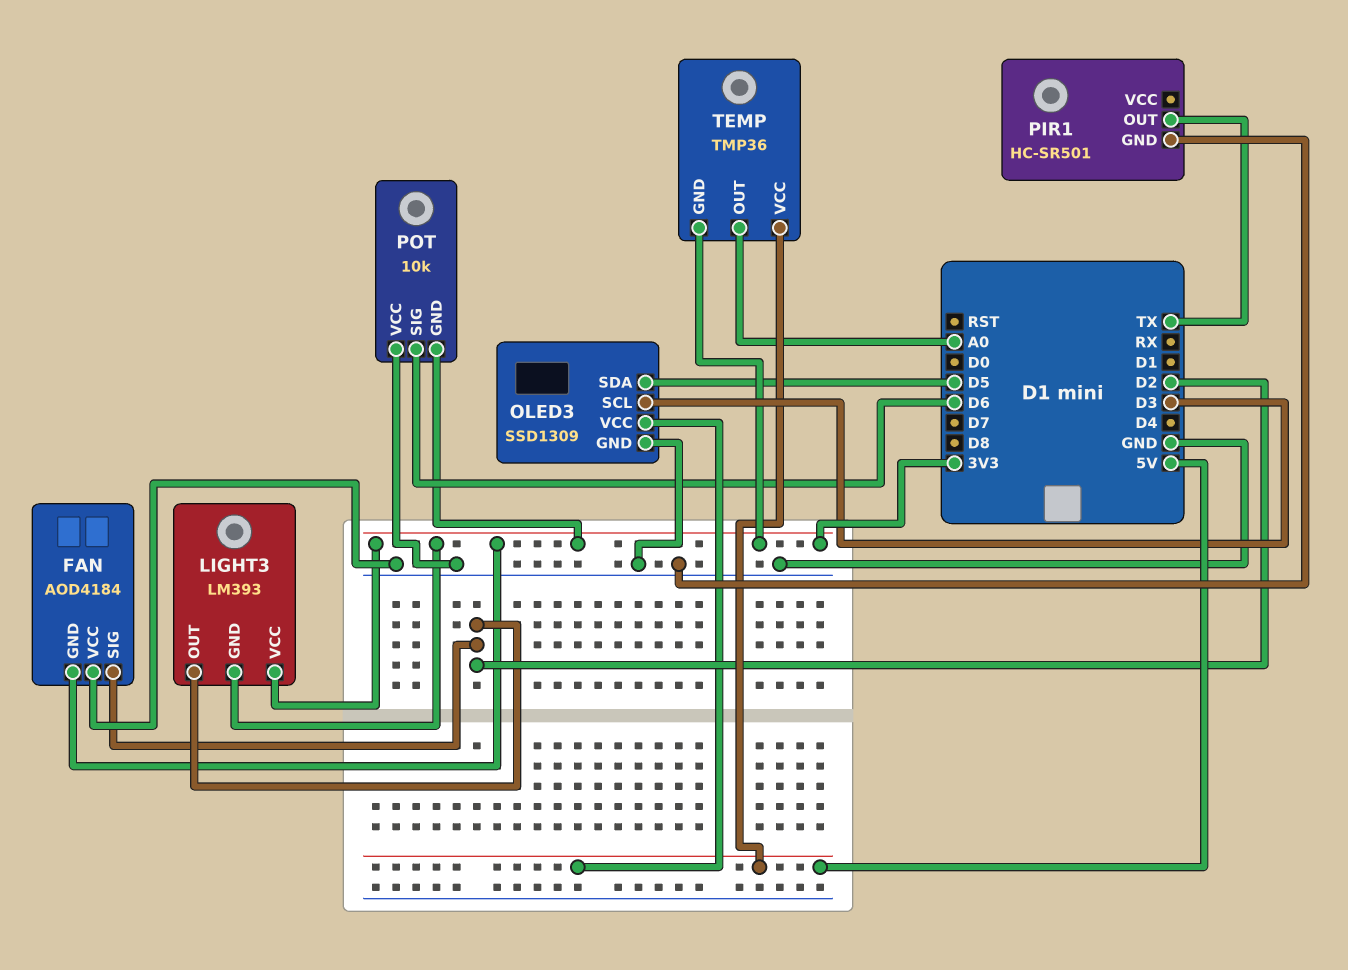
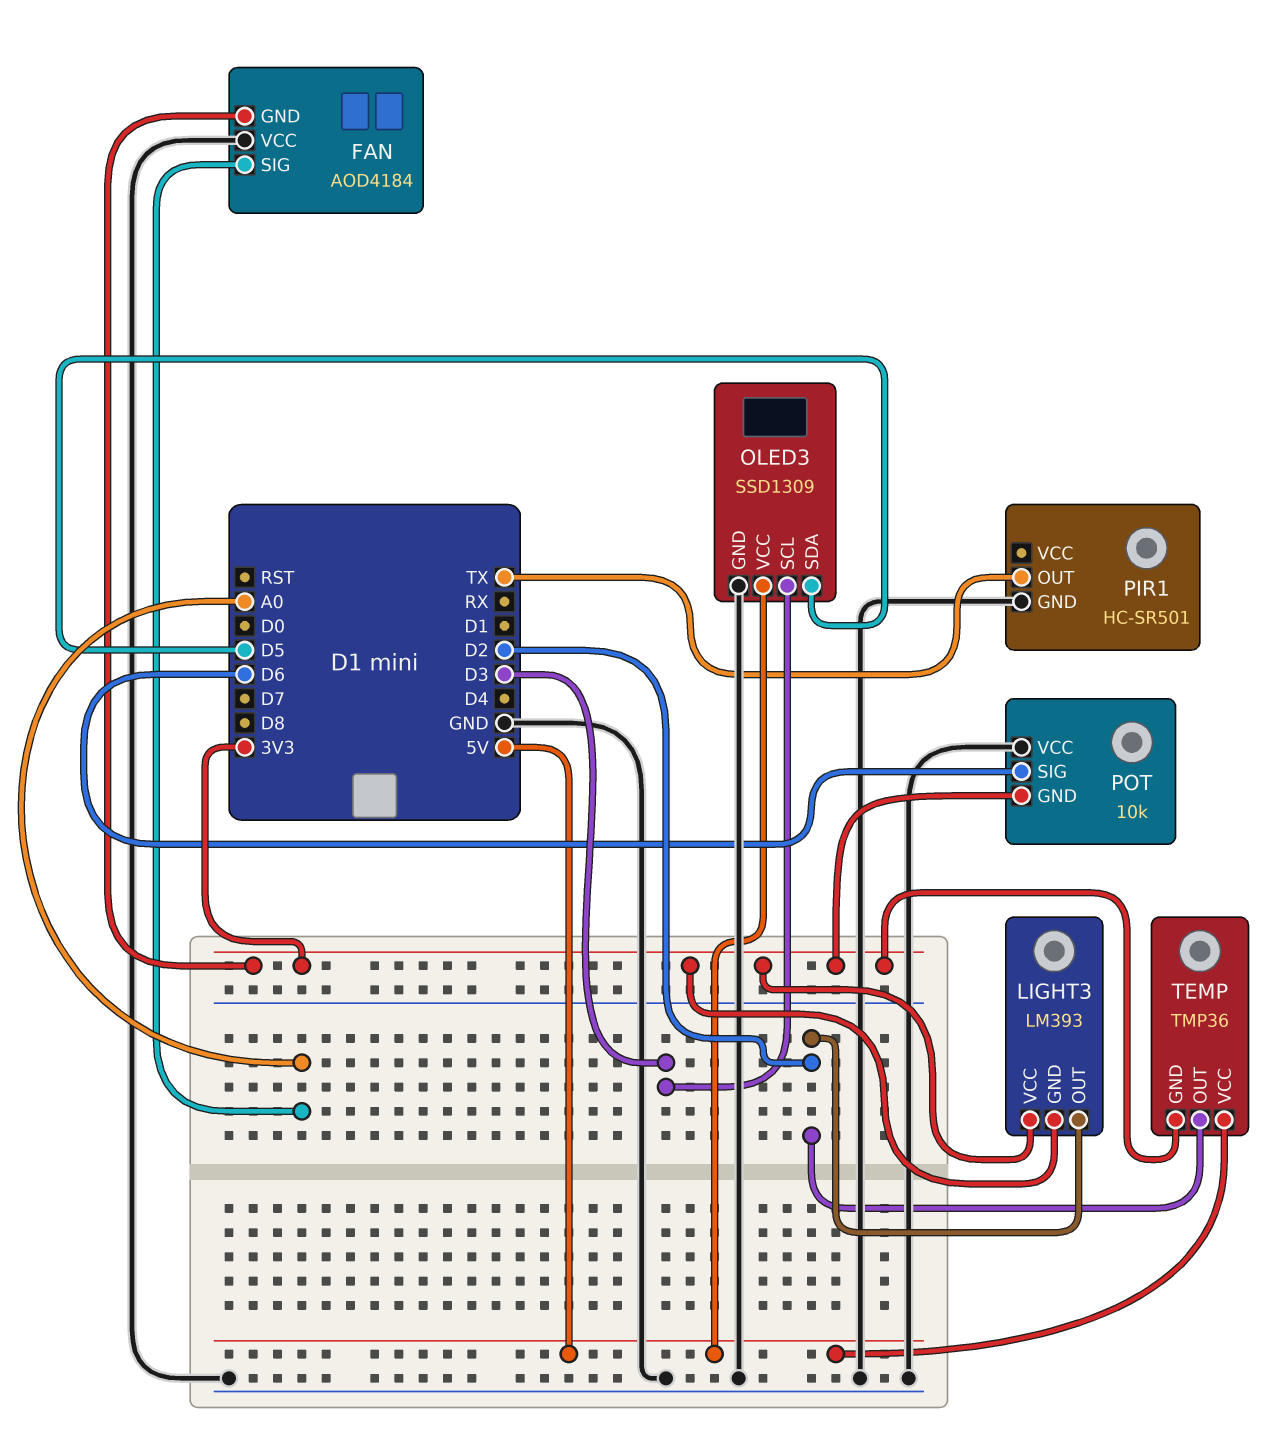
FAN pin SIG: D2 -> A0
TEMP pin OUT: A0 -> D2

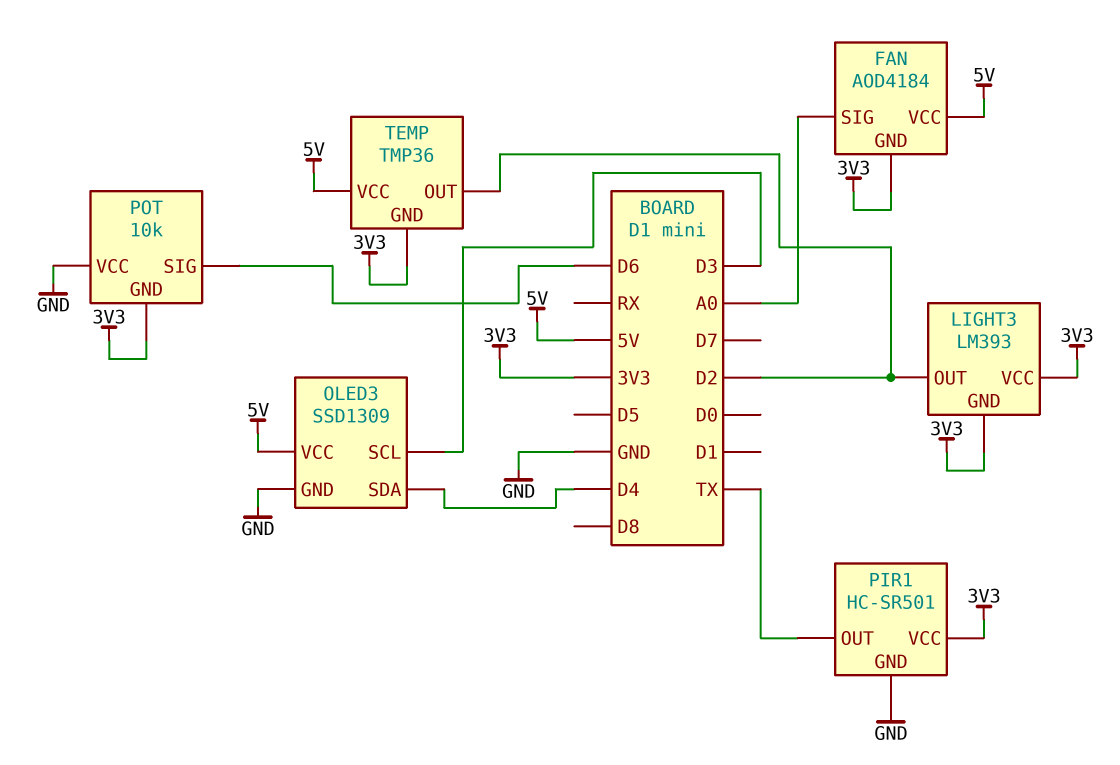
FAN pin VCC: GND -> 5V
OLED3 pin SDA: D5 -> D4
PIR1 pin VCC: none -> 3V3

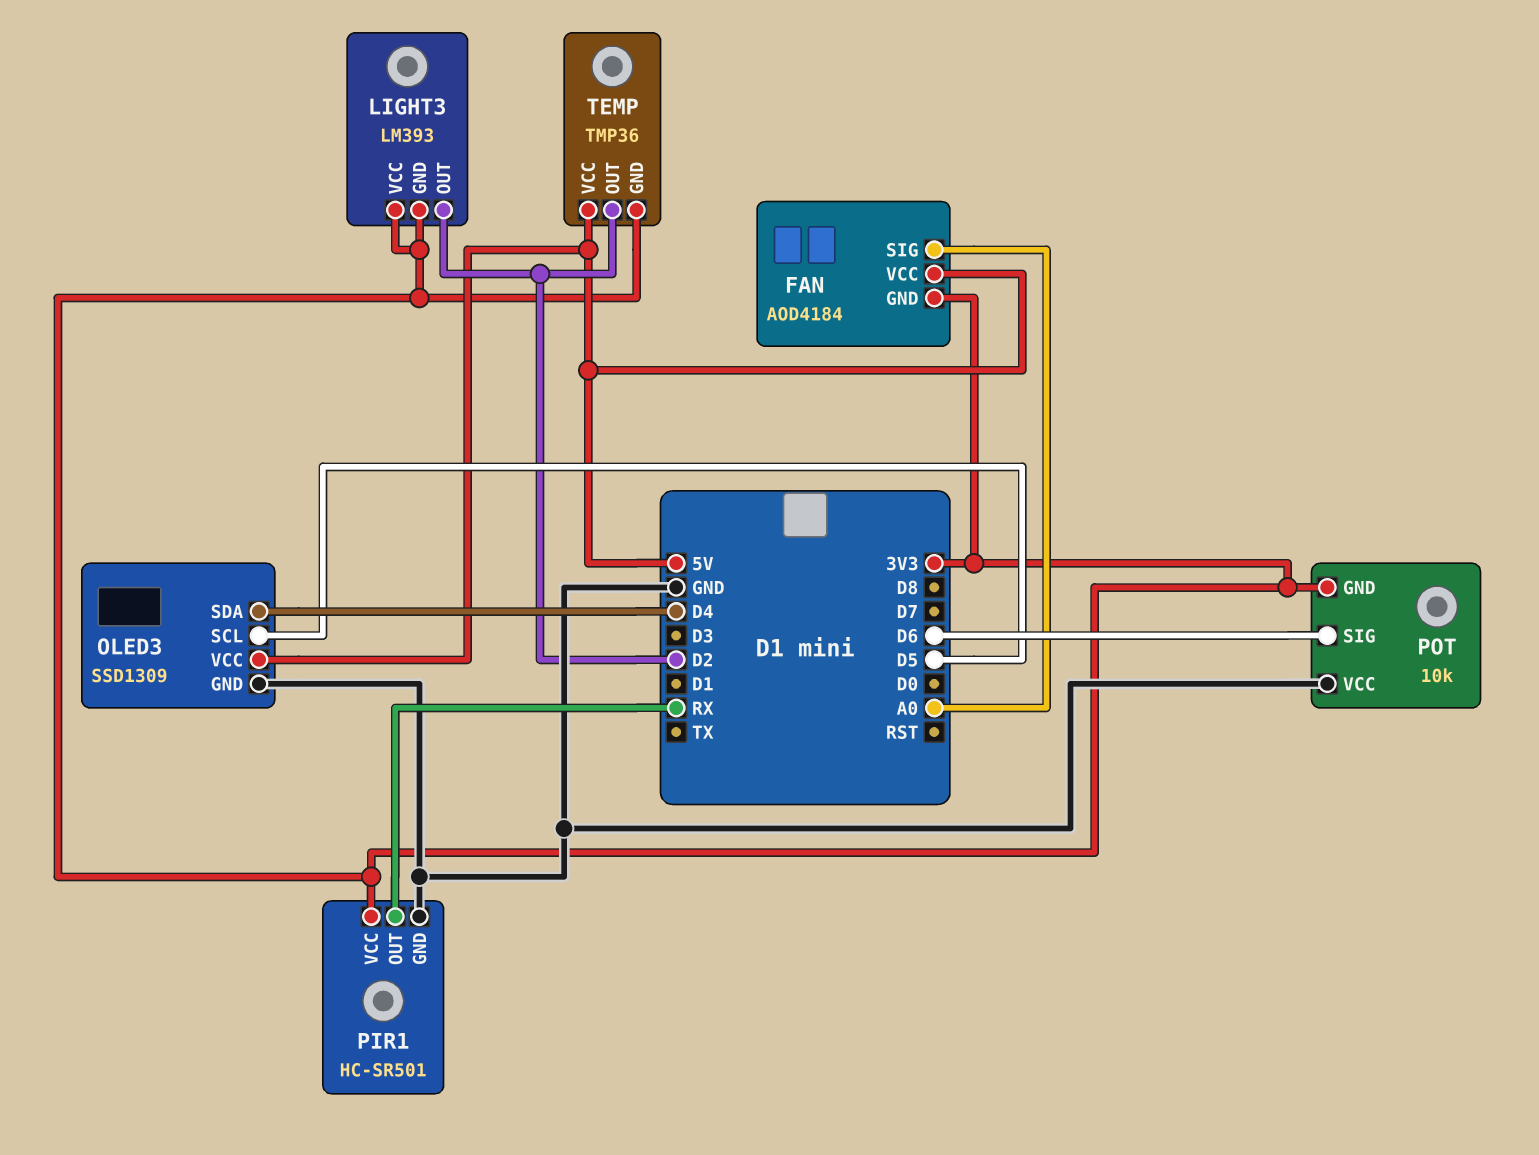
OLED3 pin SCL: D3 -> D5
PIR1 pin OUT: TX -> RX

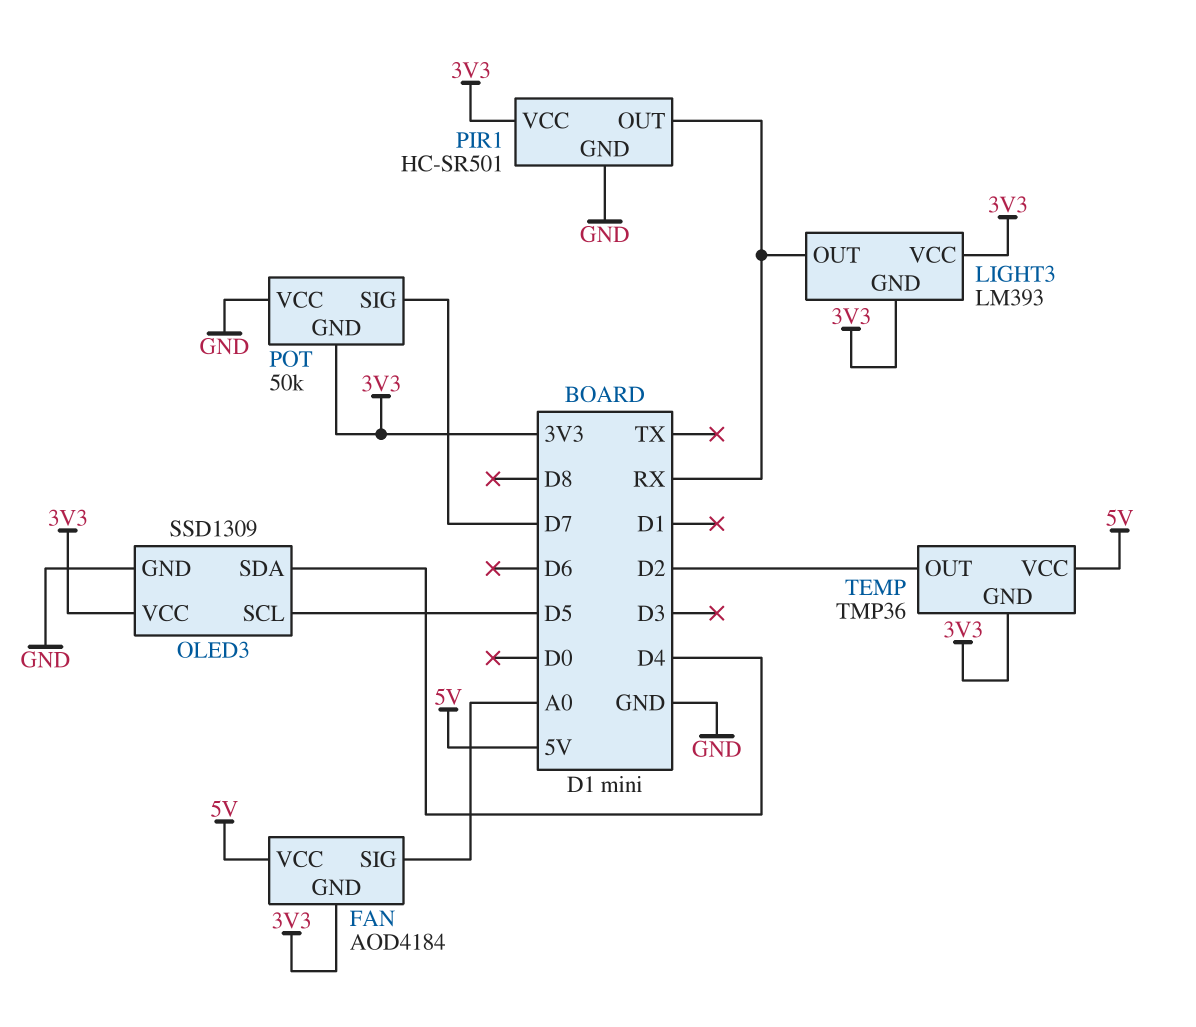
LIGHT3 pin OUT: D2 -> RX
OLED3 pin VCC: 5V -> 3V3
POT: 10k -> 50k
POT pin SIG: D6 -> D7

